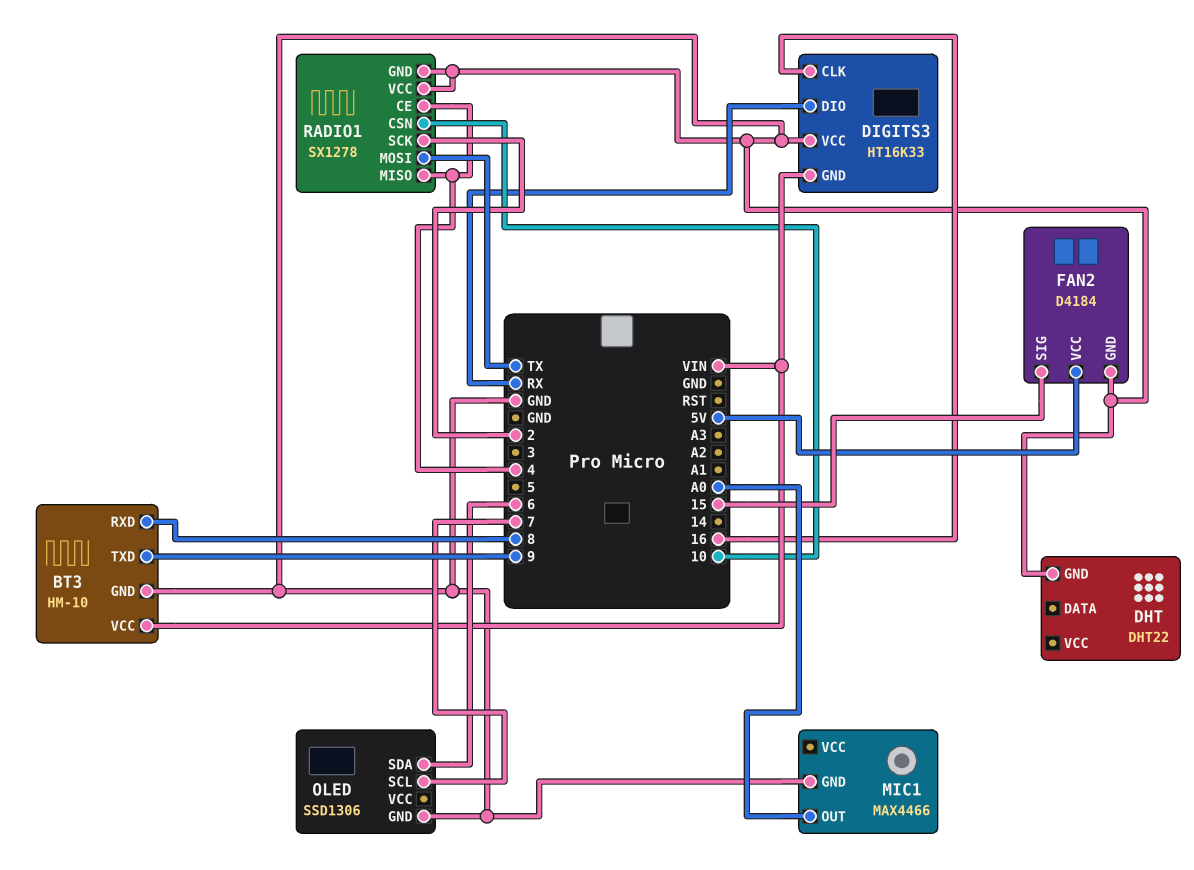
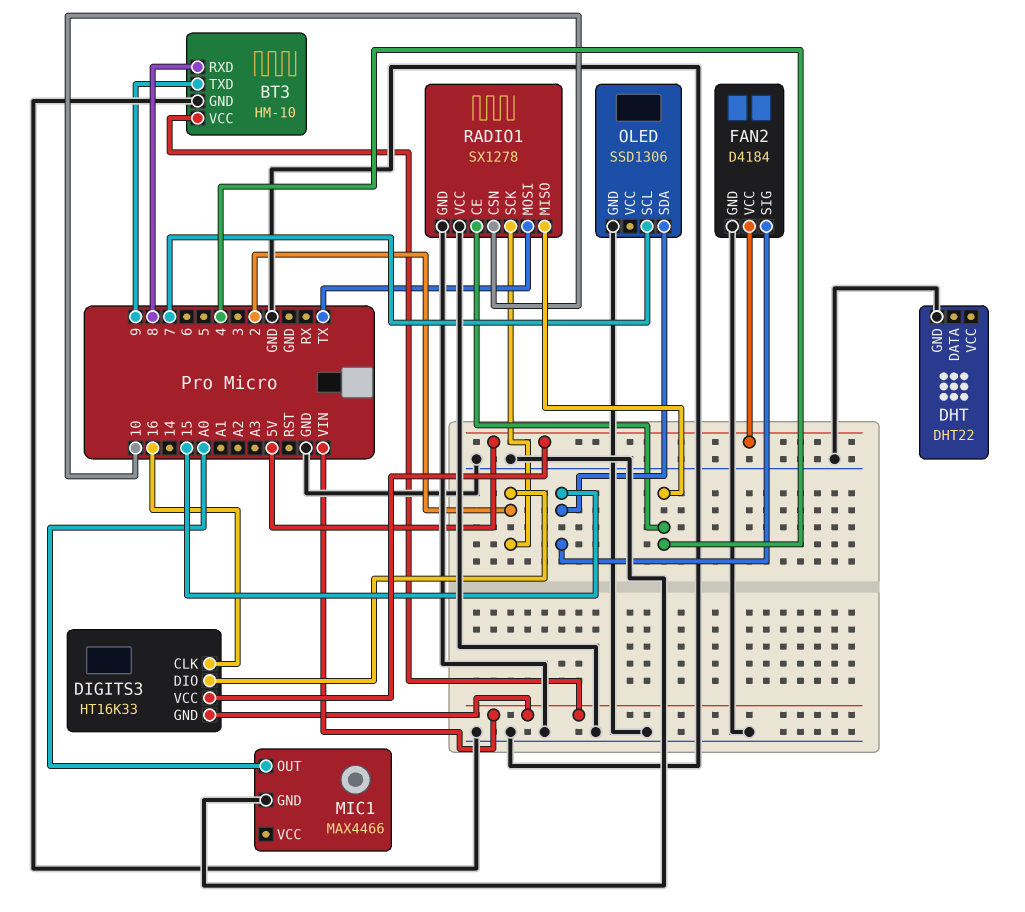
DIGITS3 pin DIO: RX -> 2
DIGITS3 pin VCC: GND -> 5V
OLED pin SDA: 6 -> 15

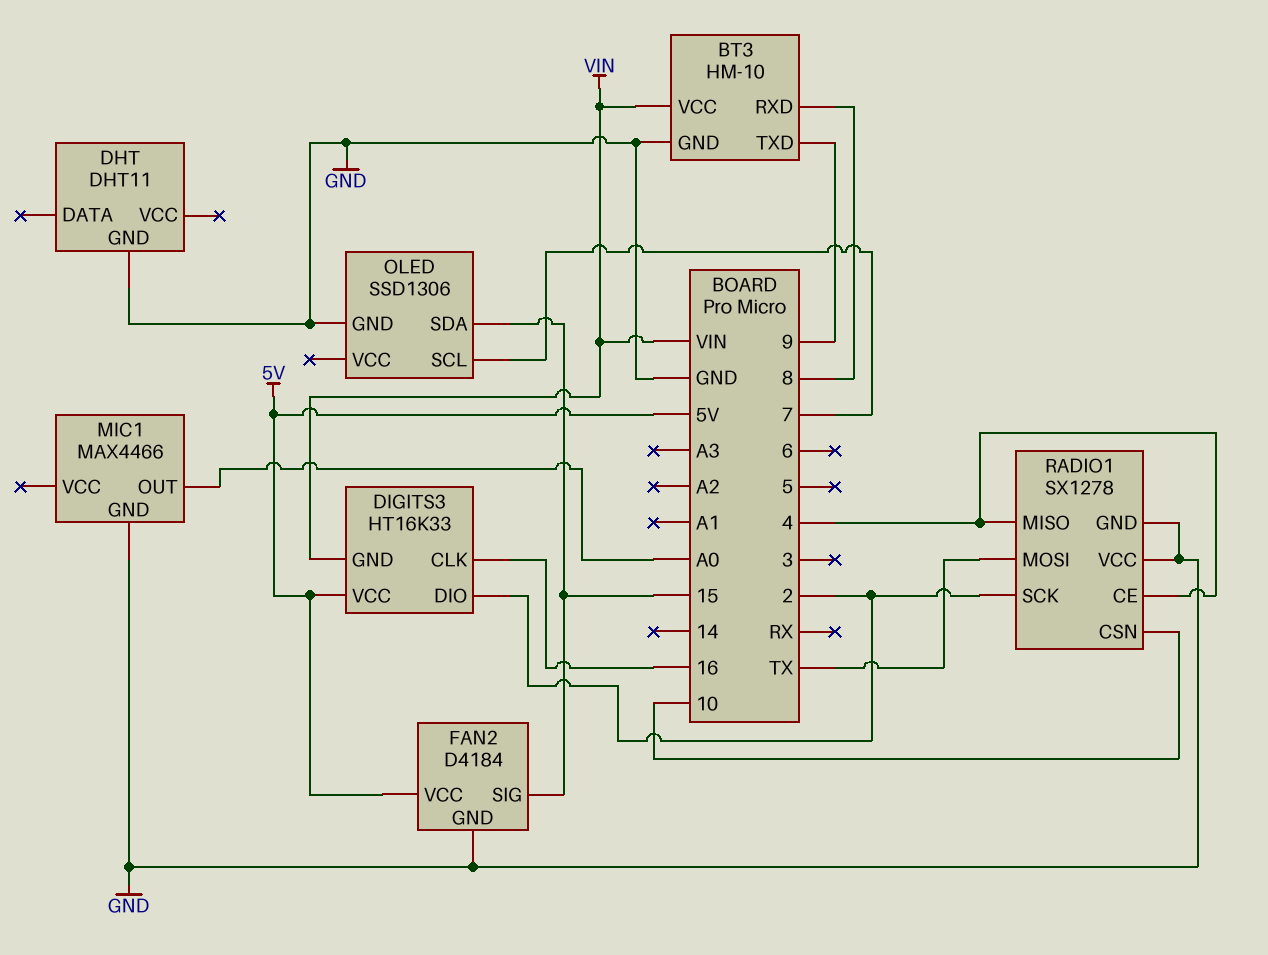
DHT: DHT22 -> DHT11

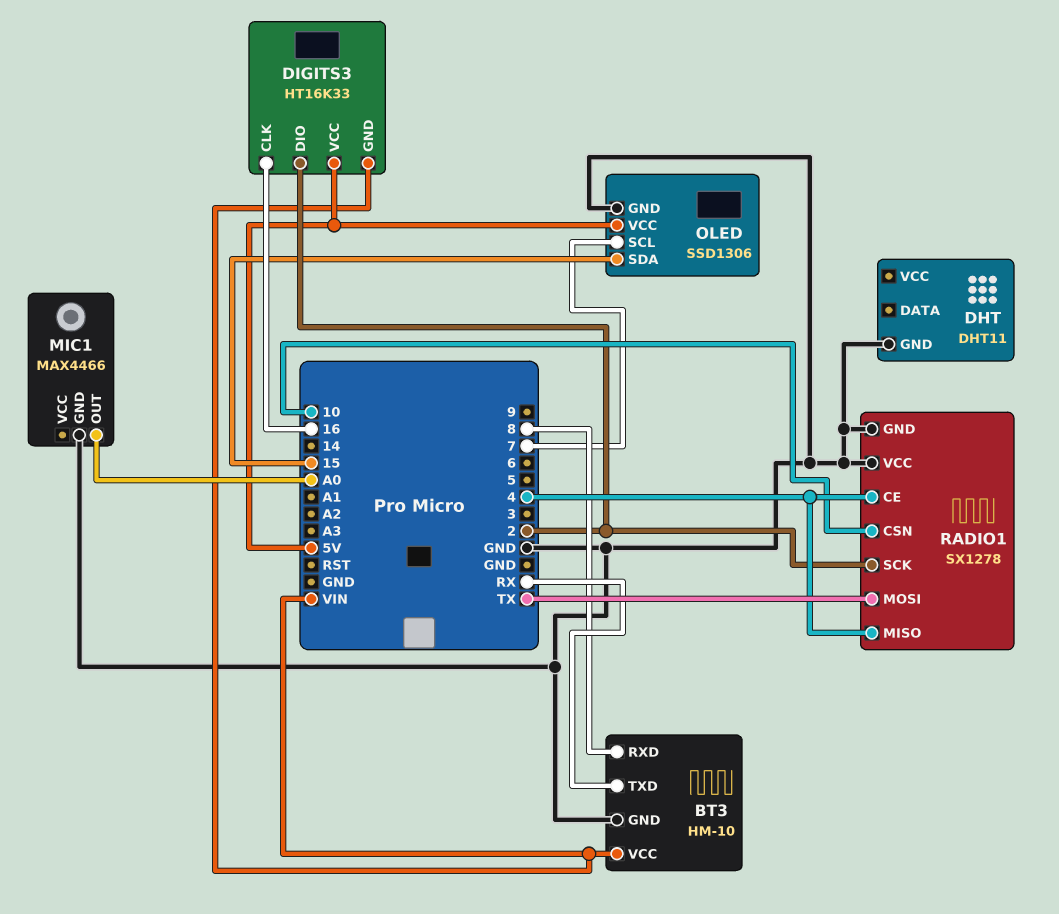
BT3 pin TXD: 9 -> RX
FAN2: D4184 -> none
FAN2 pin GND: GND -> none
FAN2 pin SIG: 15 -> none
FAN2 pin VCC: 5V -> none
OLED pin VCC: none -> 5V

